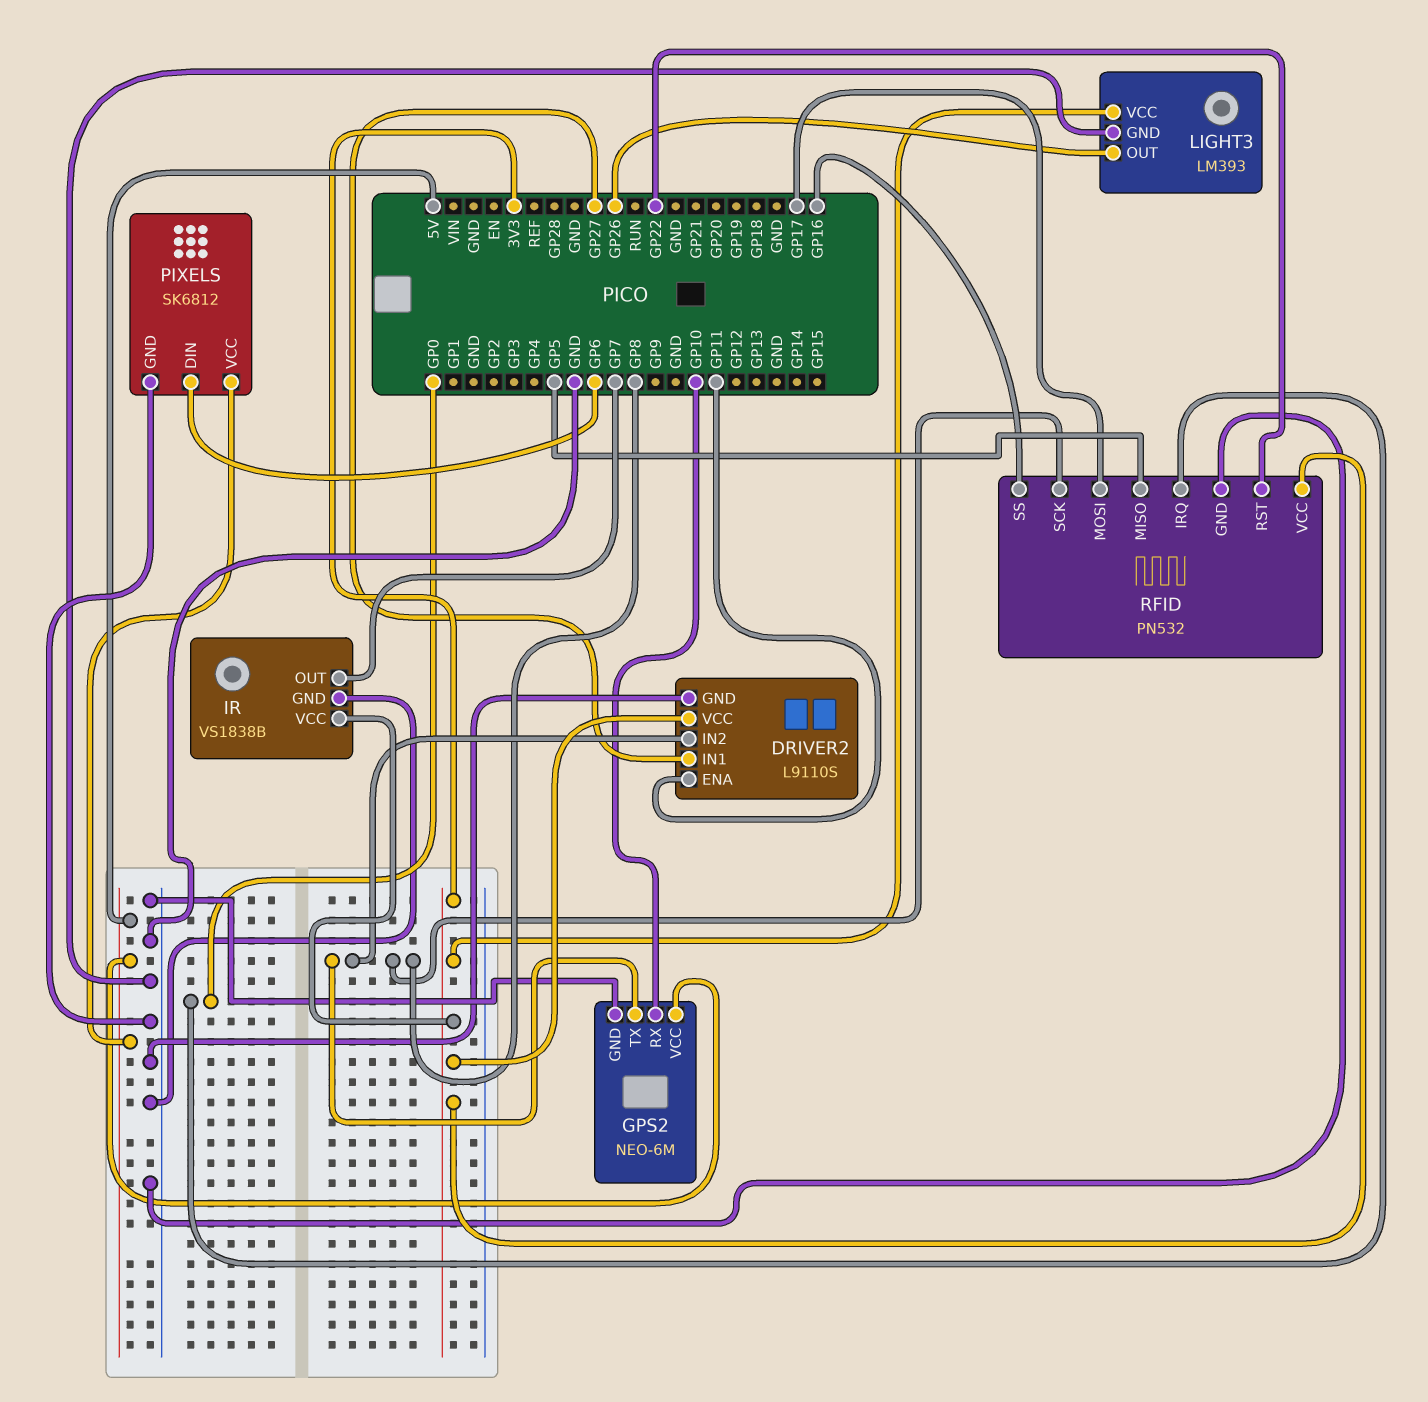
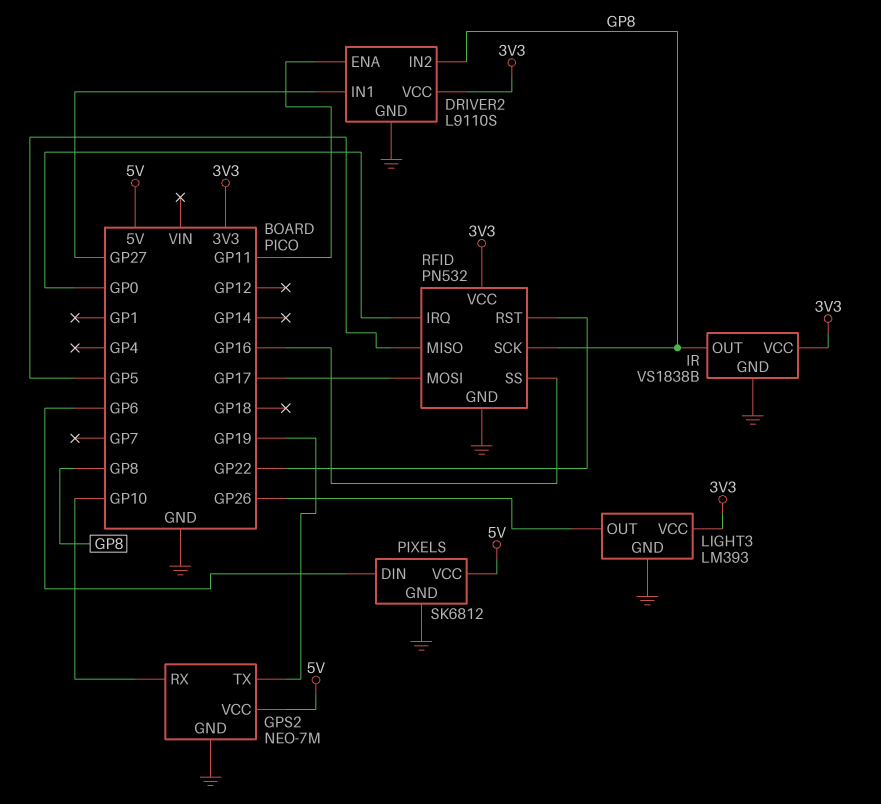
GPS2: NEO-6M -> NEO-7M
GPS2 pin TX: GP8 -> GP19
IR pin OUT: GP7 -> GP8

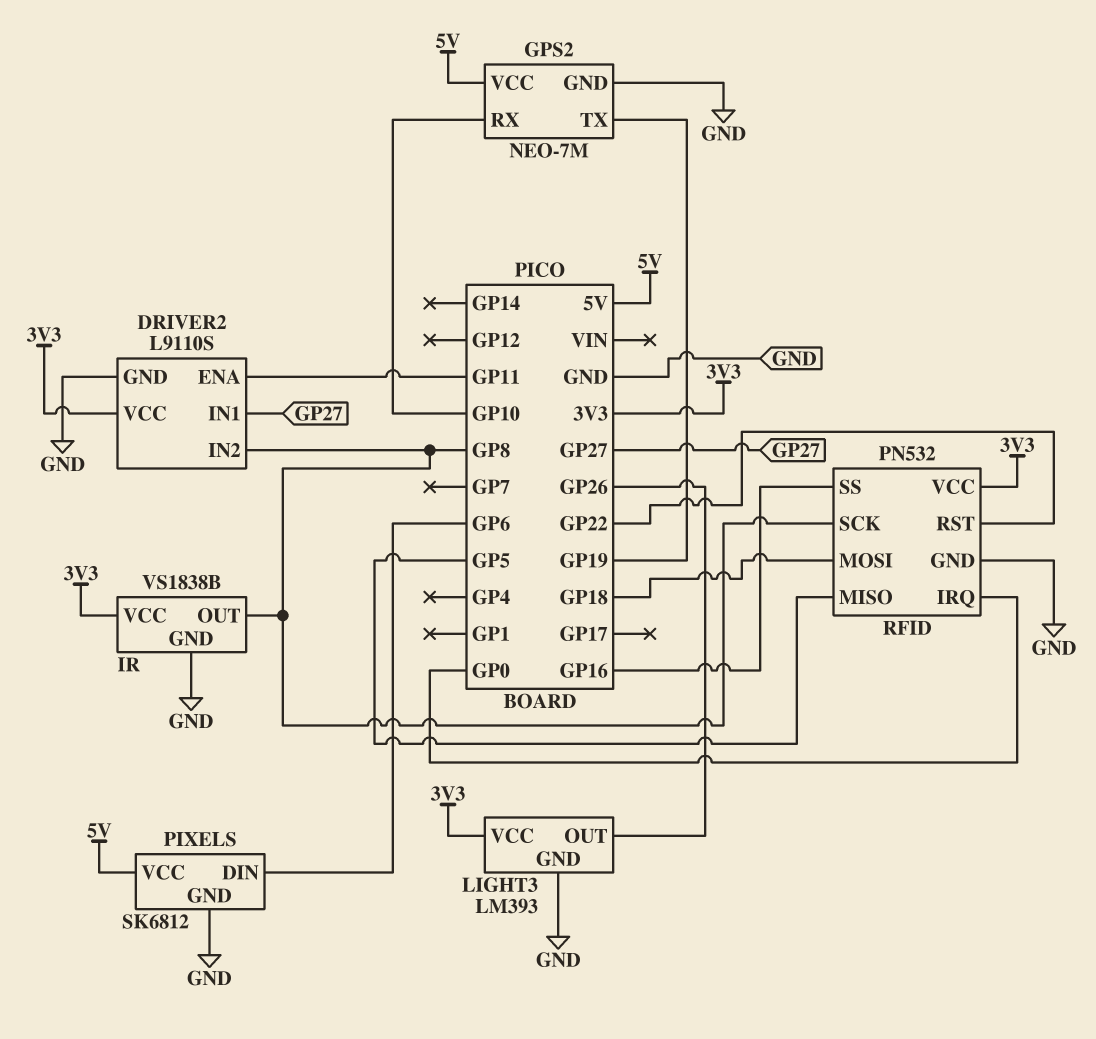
RFID pin MOSI: GP17 -> GP18

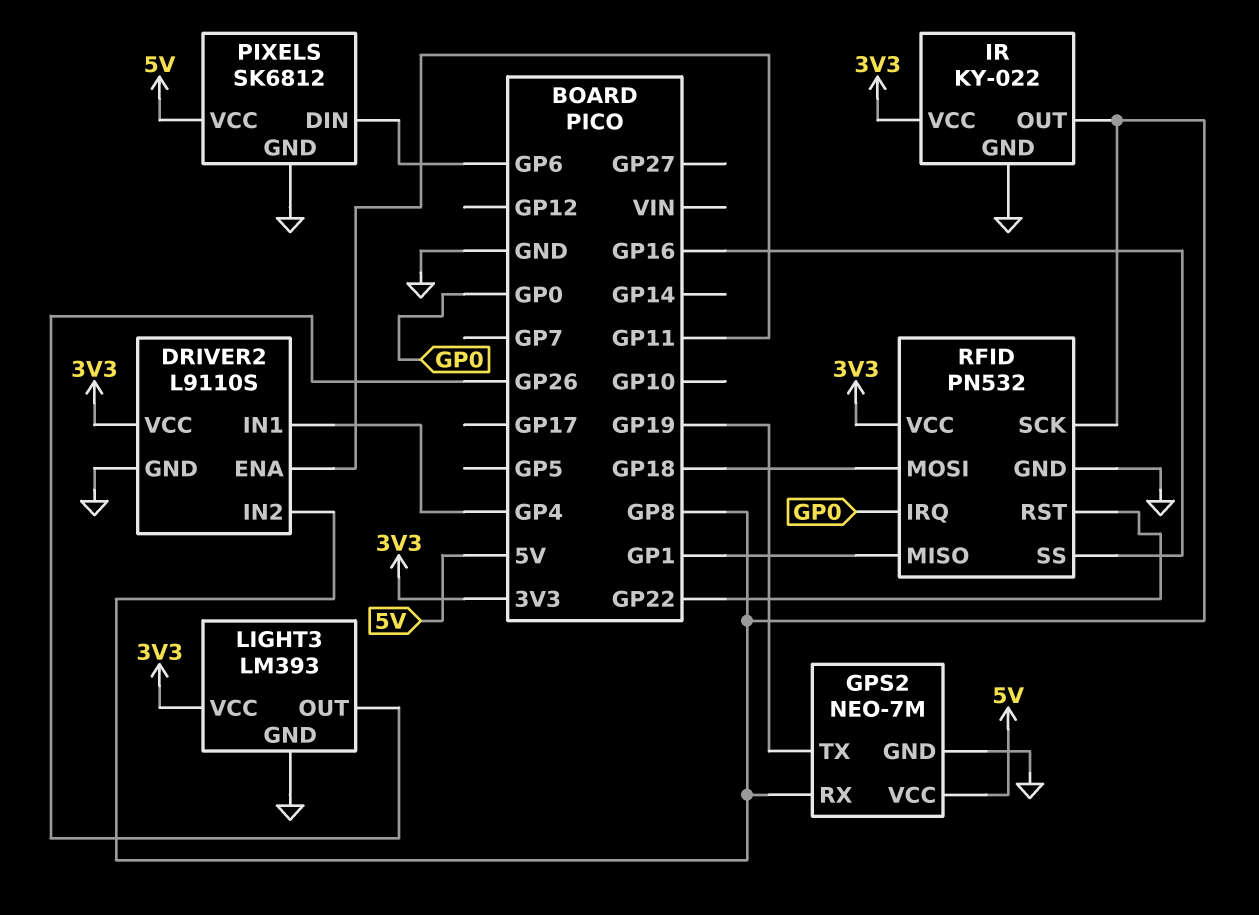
DRIVER2 pin IN1: GP27 -> GP4
GPS2 pin RX: GP10 -> GP8
IR: VS1838B -> KY-022
RFID pin MISO: GP5 -> GP1

